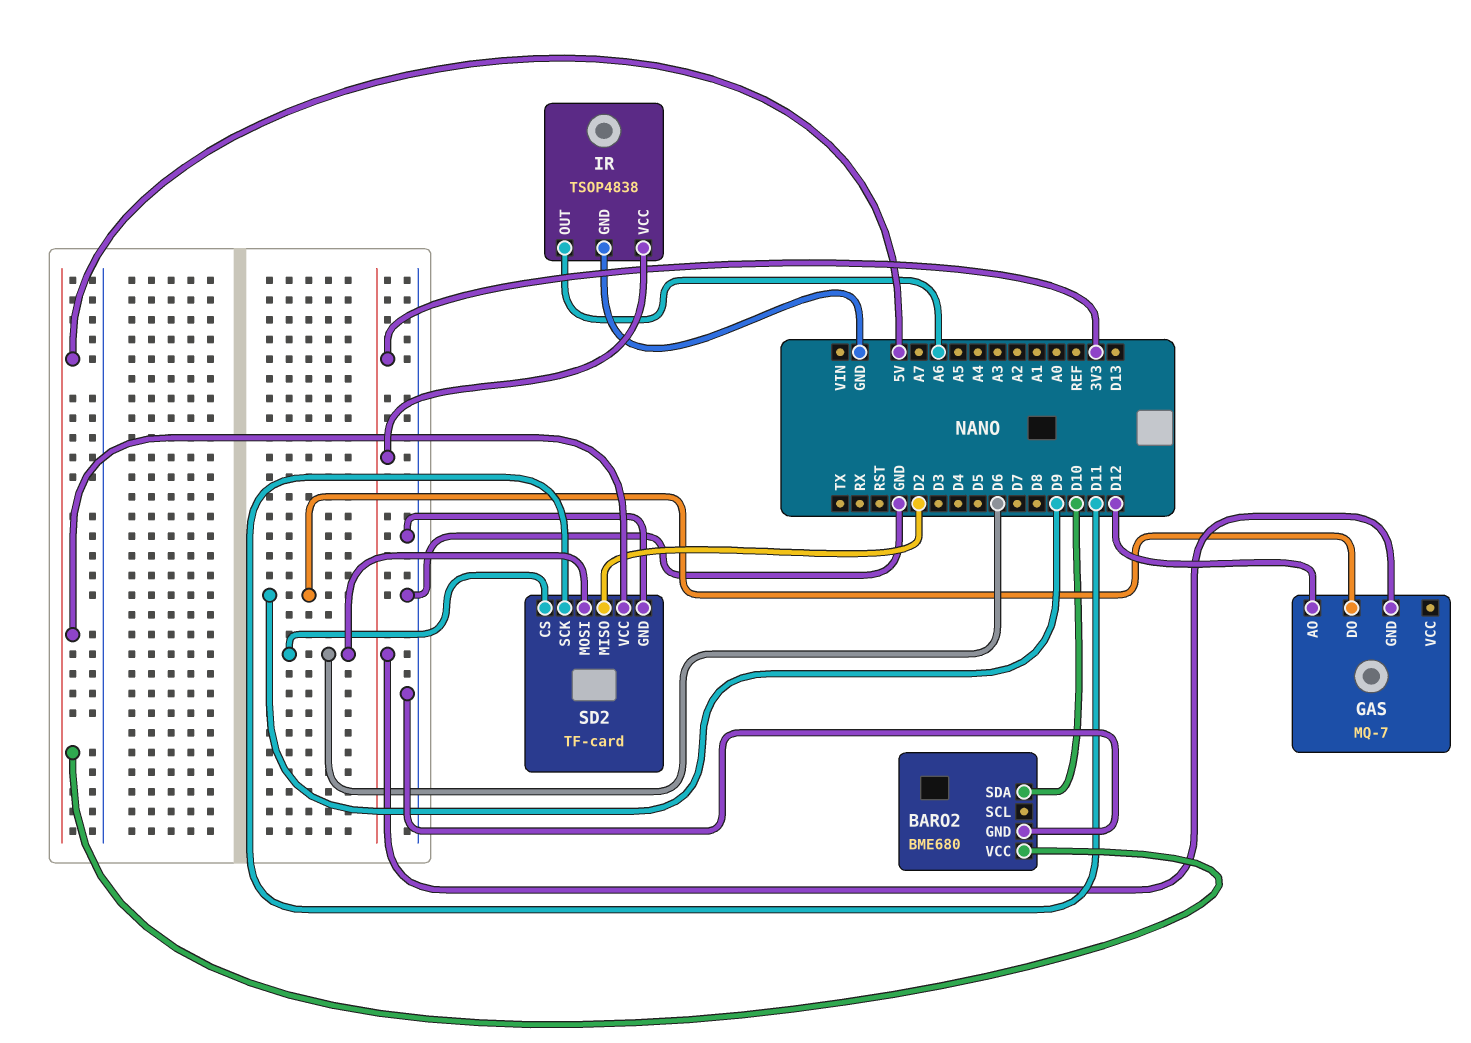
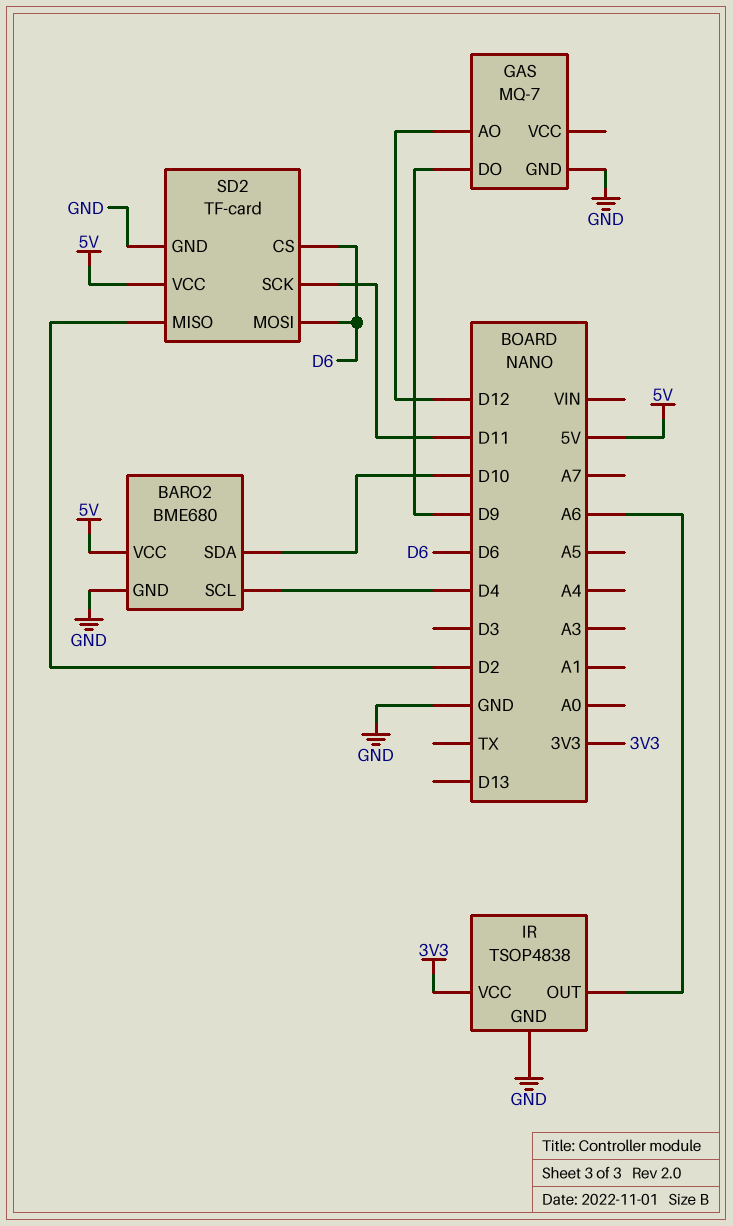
BARO2 pin SCL: none -> D4
GAS pin GND: 3V3 -> GND

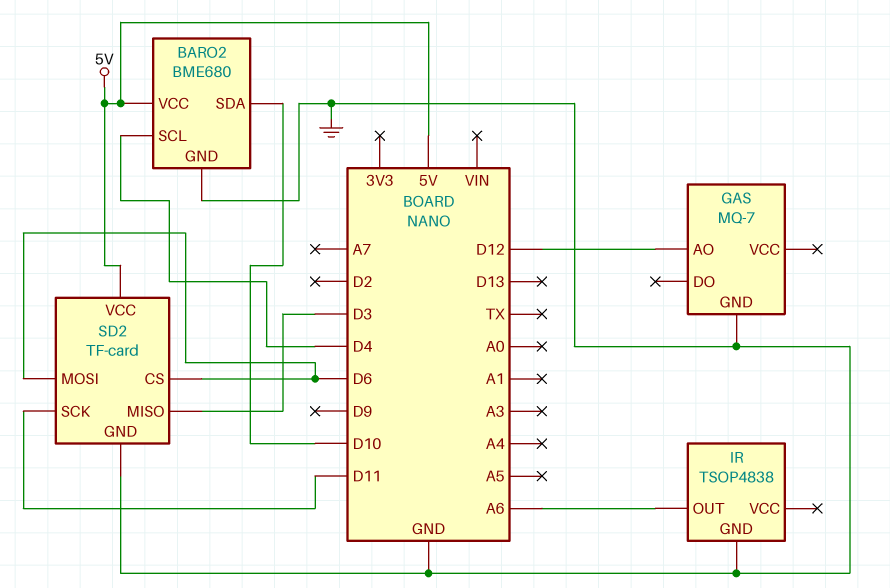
GAS pin DO: D9 -> none
IR pin VCC: 3V3 -> none
SD2 pin MISO: D2 -> D3

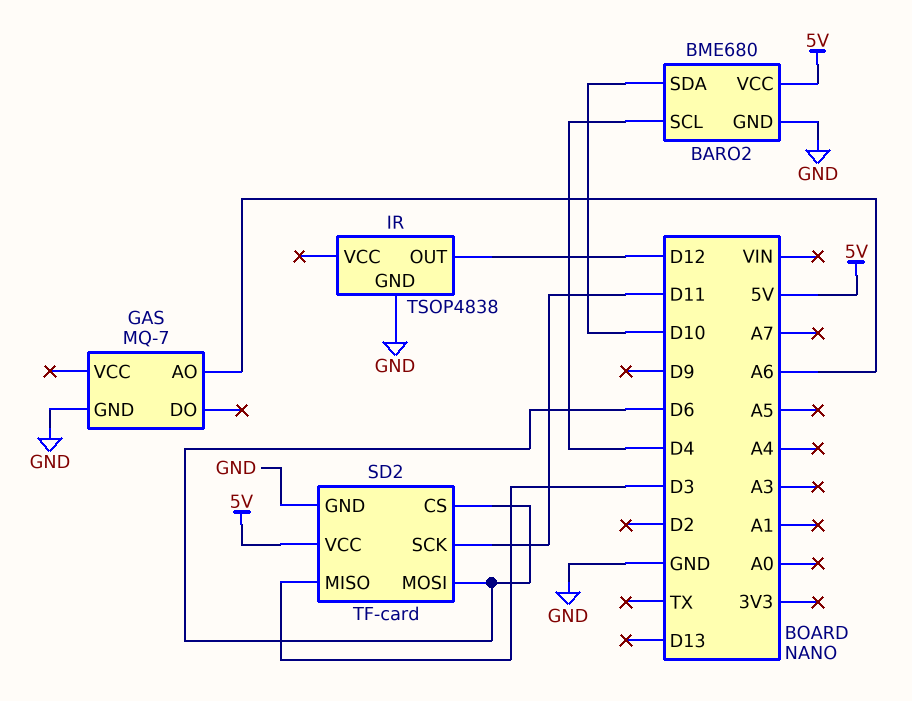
GAS pin AO: D12 -> A6
IR pin OUT: A6 -> D12

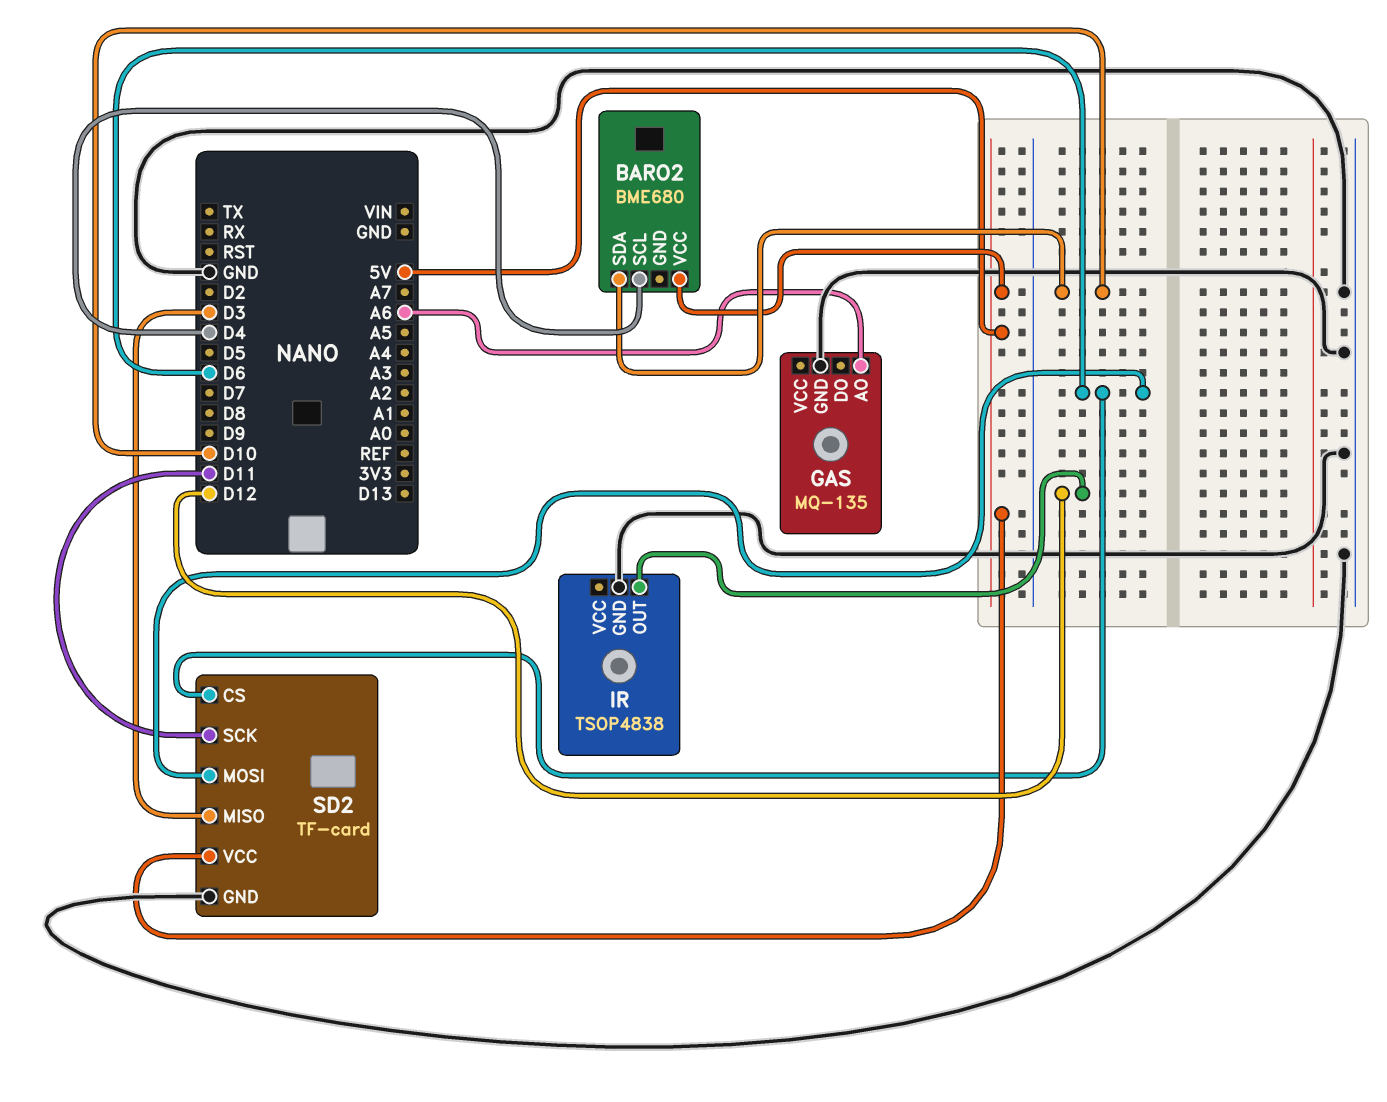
BARO2 pin GND: GND -> none
GAS: MQ-7 -> MQ-135

